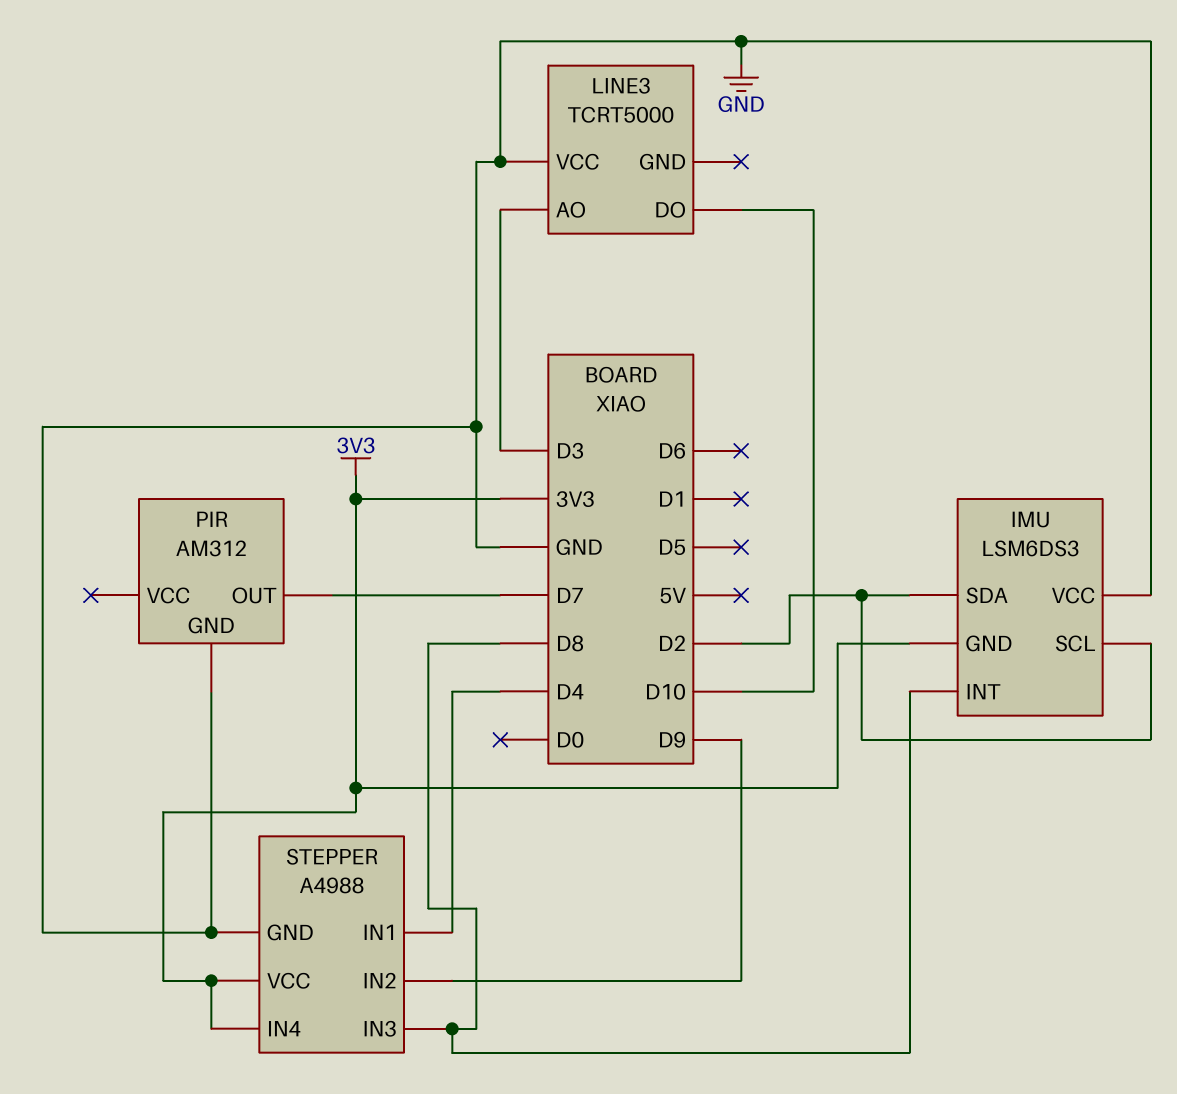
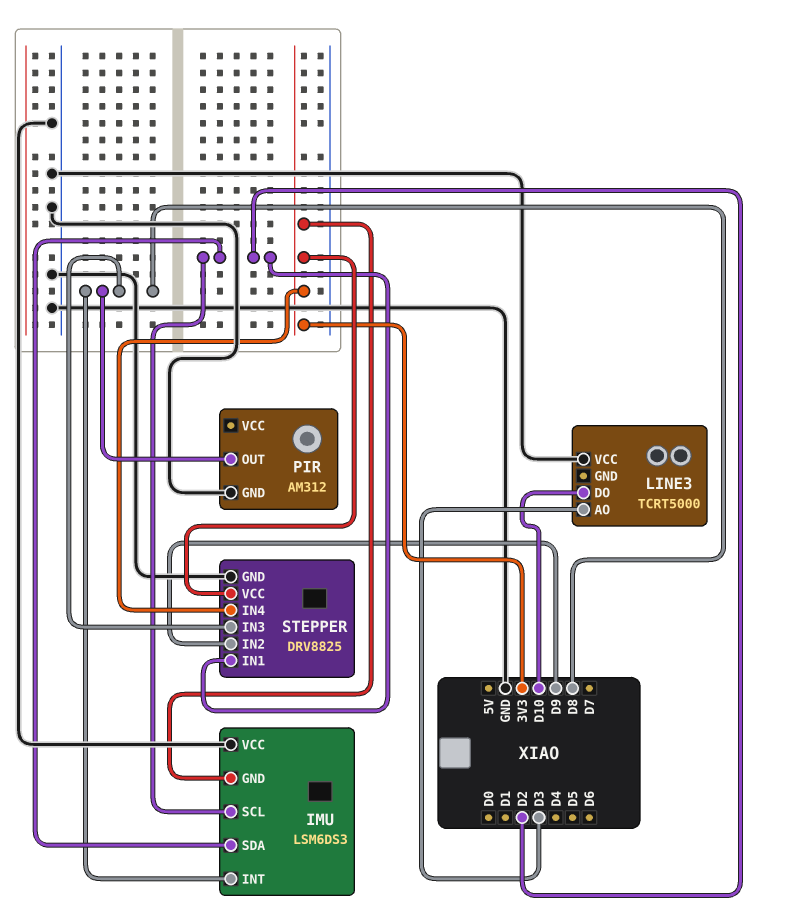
PIR pin OUT: D7 -> D8
STEPPER: A4988 -> DRV8825
STEPPER pin IN1: D4 -> D2

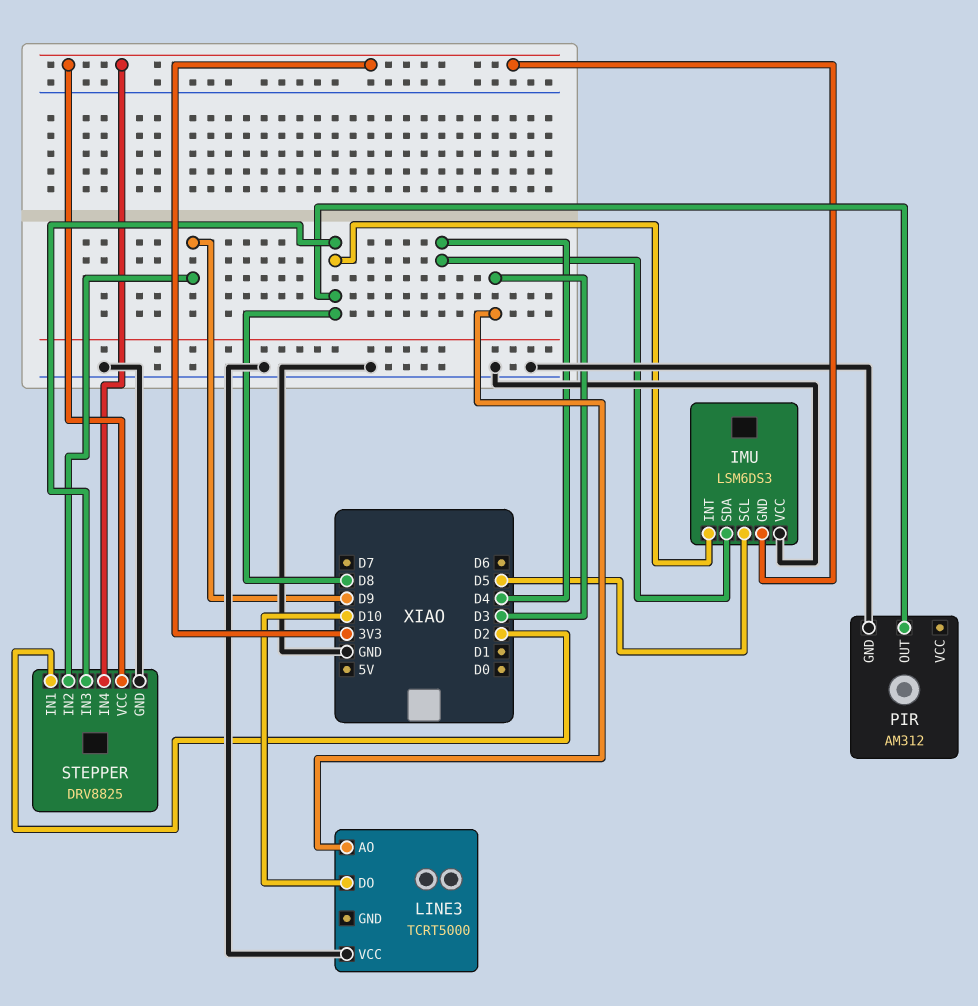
IMU pin SCL: D2 -> D5
IMU pin SDA: D2 -> D4

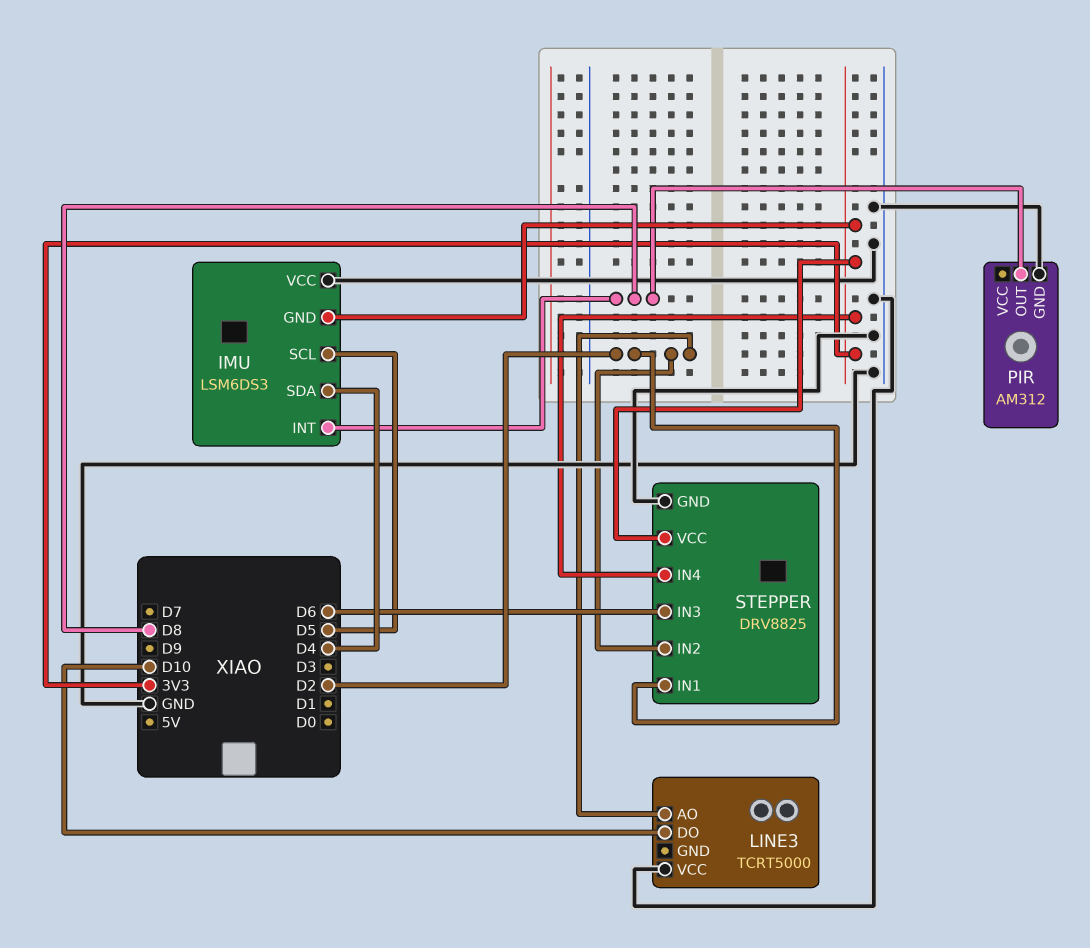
LINE3 pin AO: D3 -> D2
STEPPER pin IN2: D9 -> D2
STEPPER pin IN3: D8 -> D6

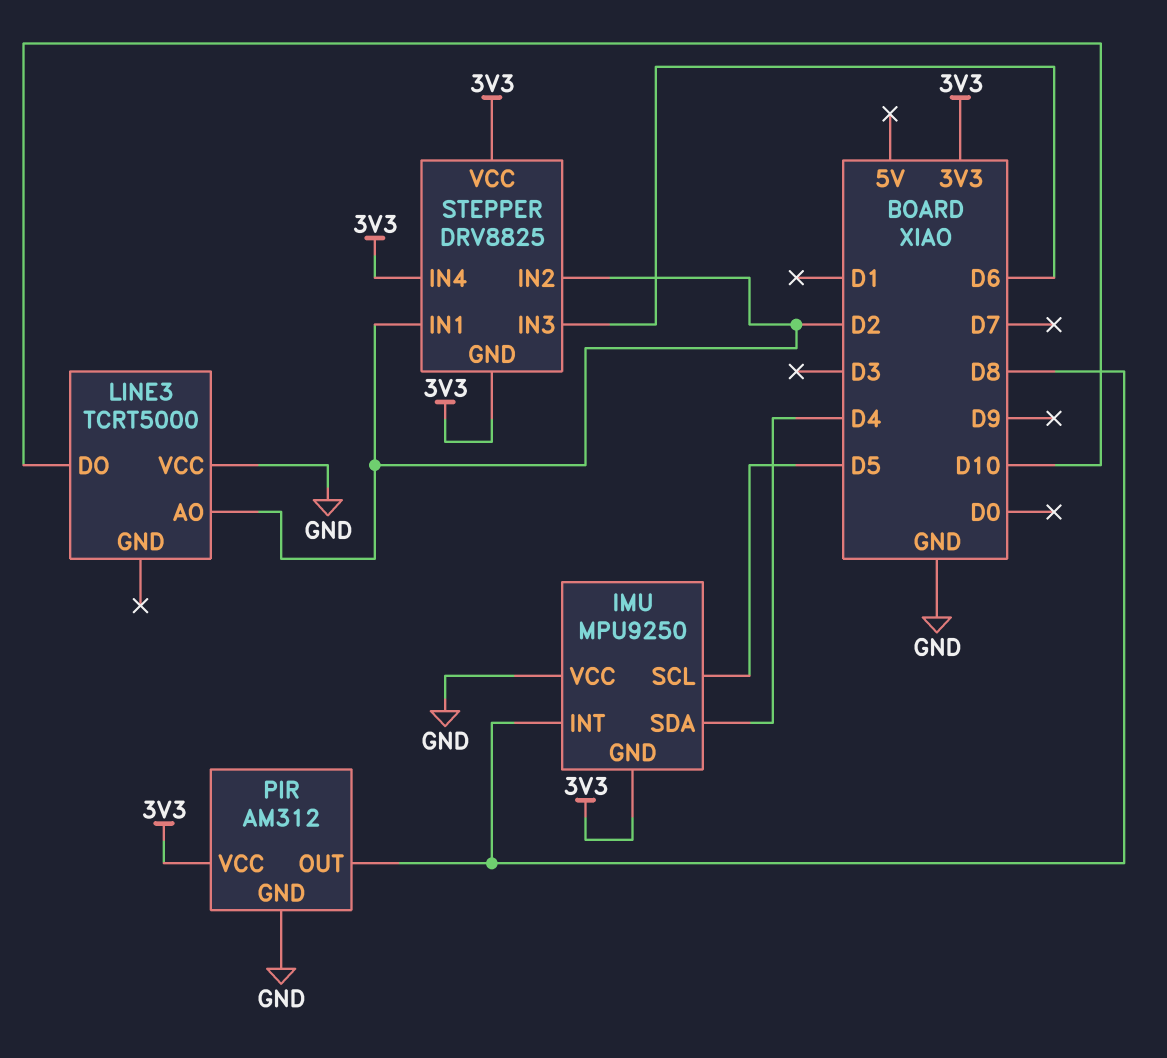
IMU: LSM6DS3 -> MPU9250
PIR pin VCC: none -> 3V3
STEPPER pin GND: GND -> 3V3

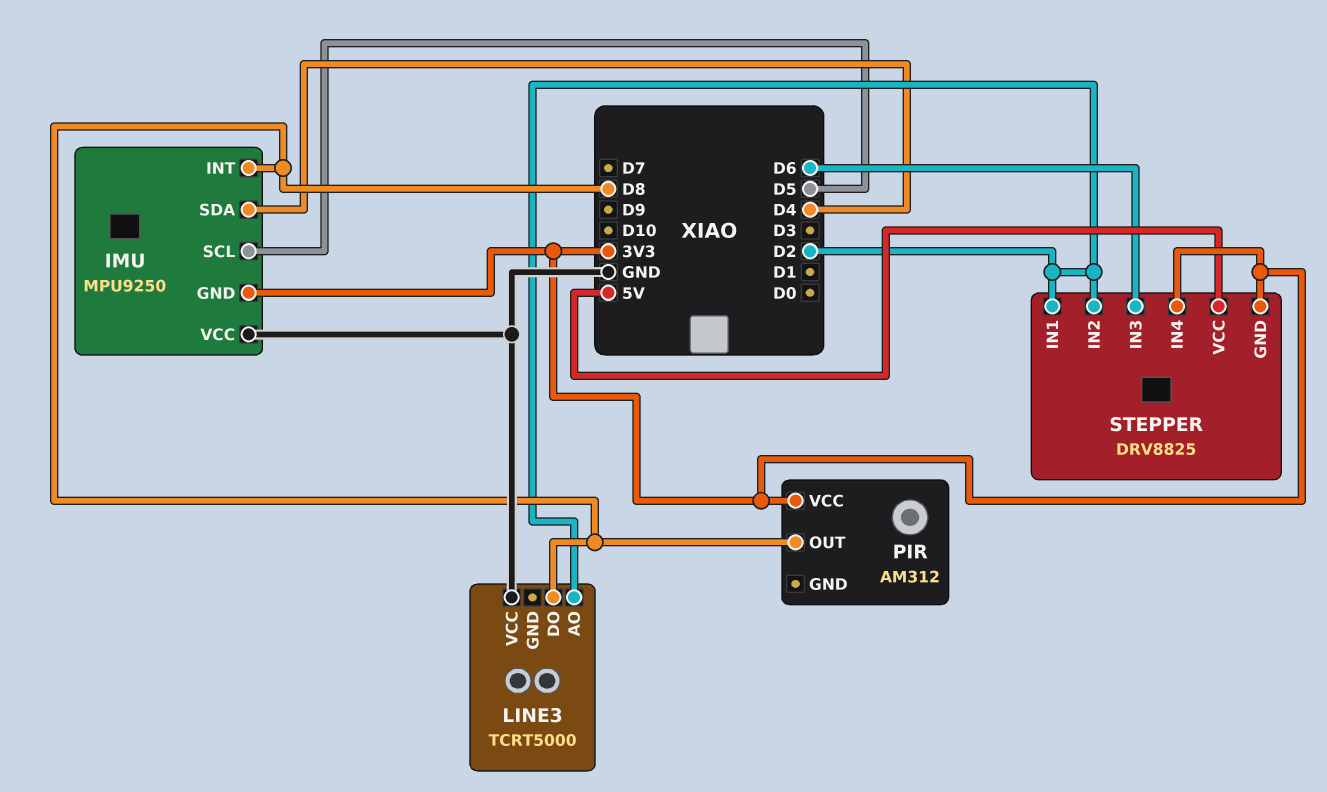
LINE3 pin DO: D10 -> D8
PIR pin GND: GND -> none
STEPPER pin VCC: 3V3 -> 5V

